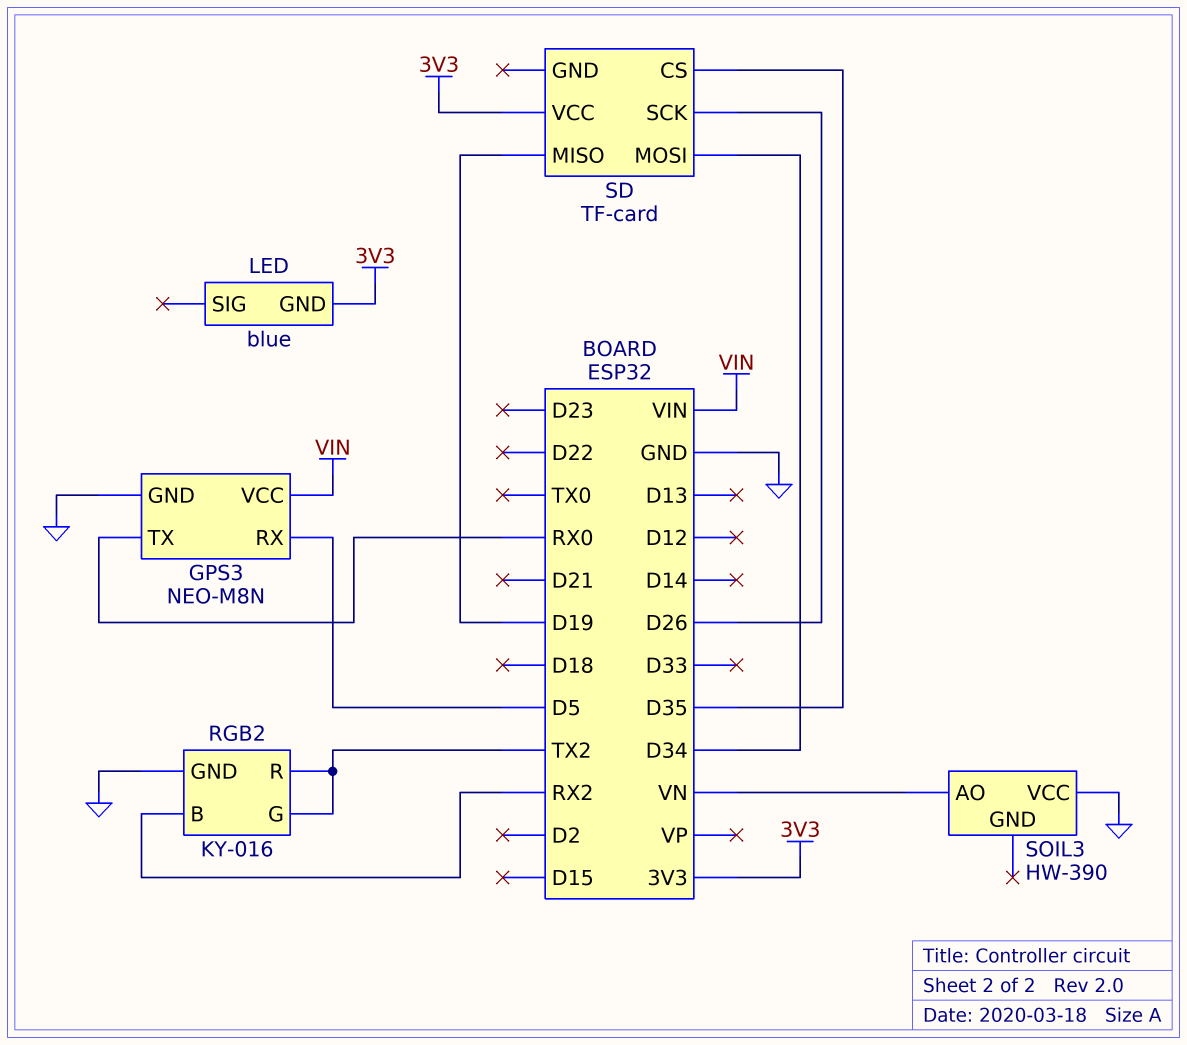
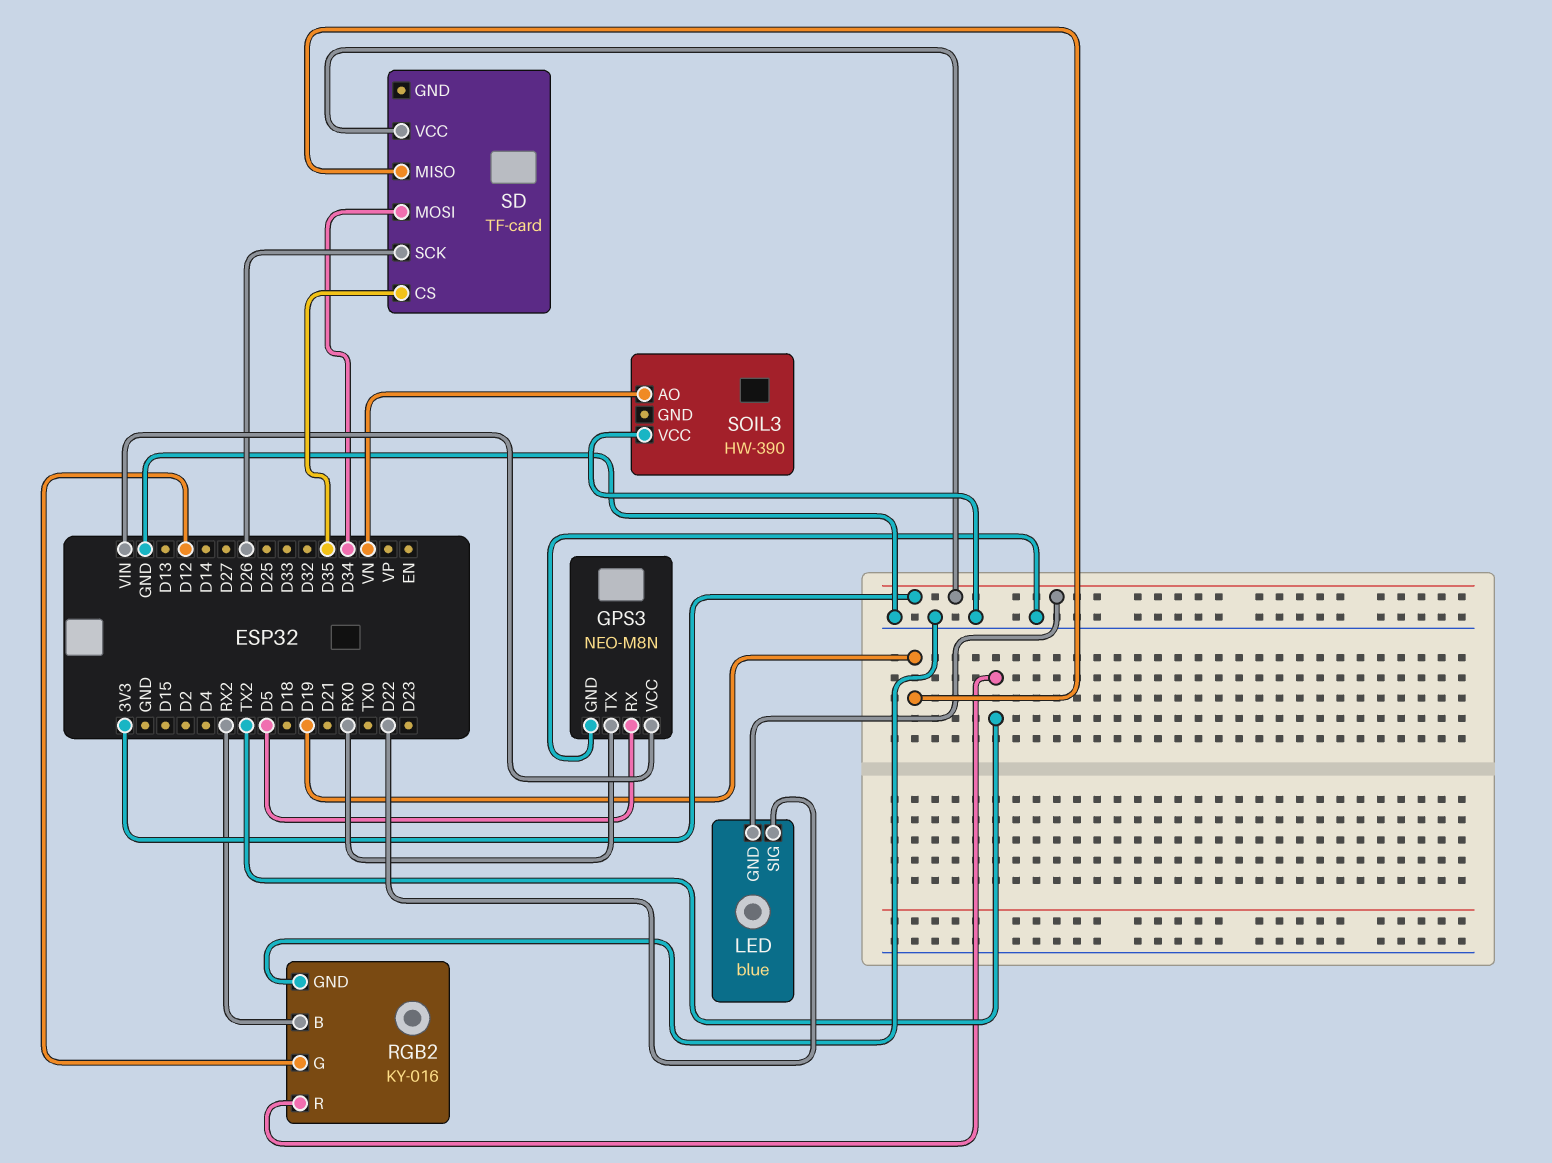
LED pin SIG: none -> D22
RGB2 pin G: TX2 -> D12

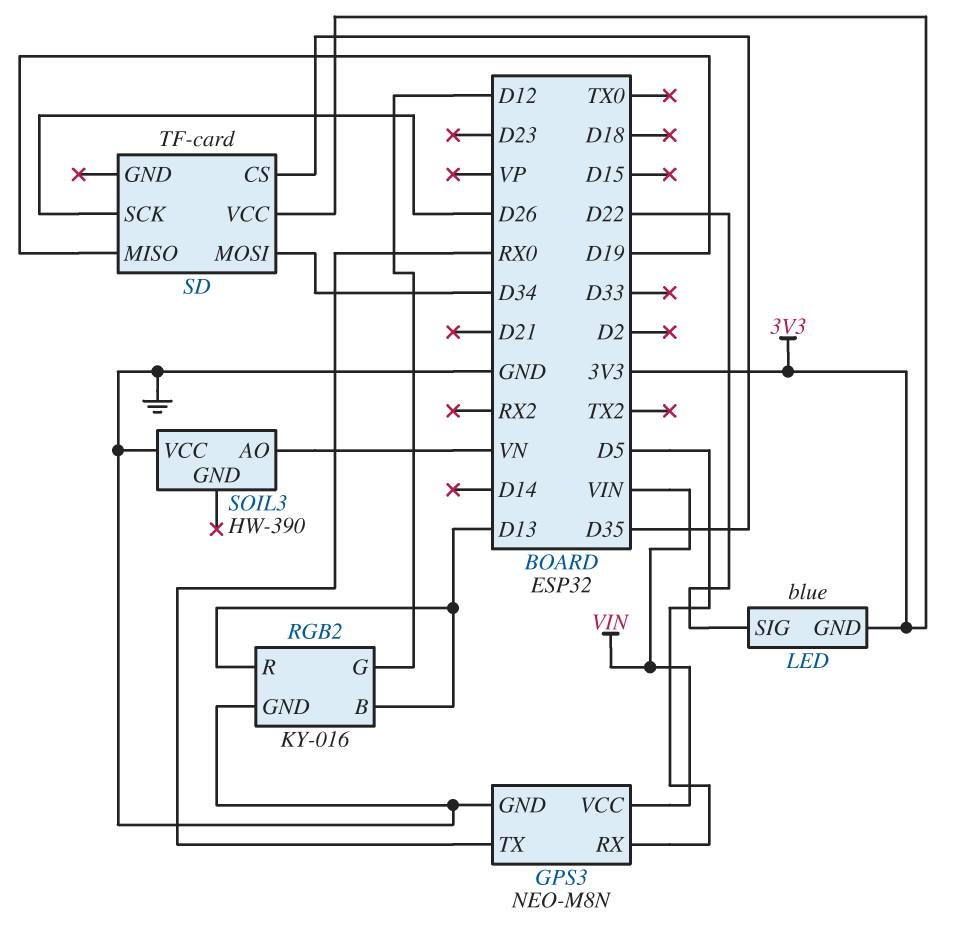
RGB2 pin B: RX2 -> D13
RGB2 pin R: TX2 -> D13

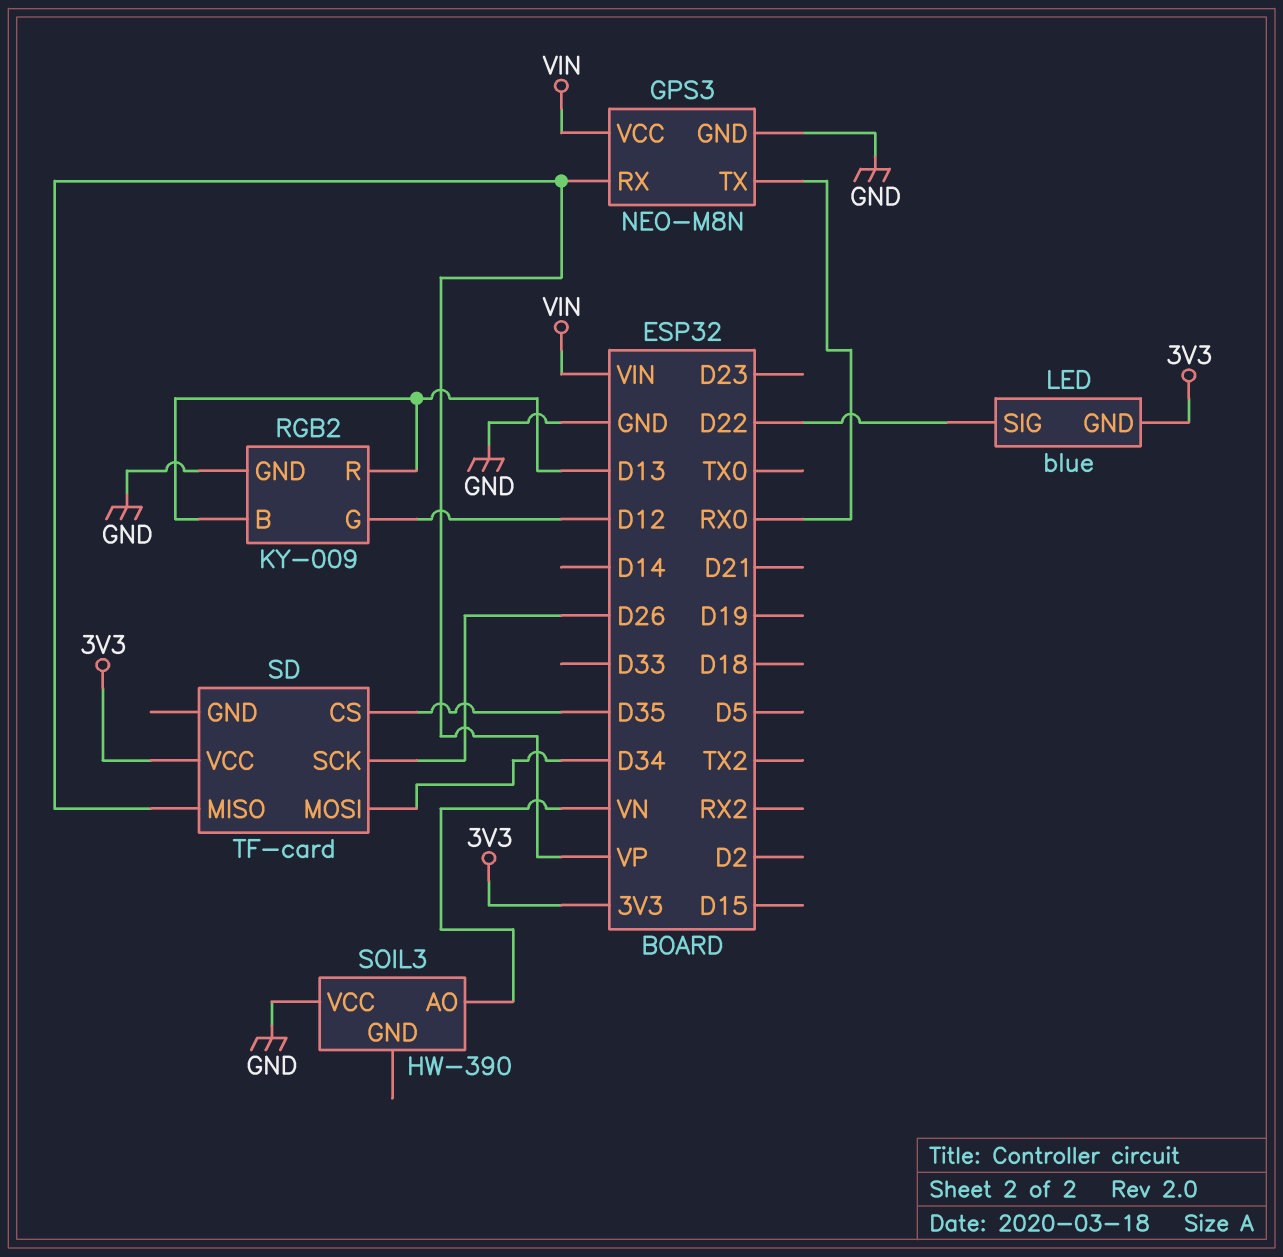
GPS3 pin RX: D5 -> VP
RGB2: KY-016 -> KY-009
SD pin MISO: D19 -> VP

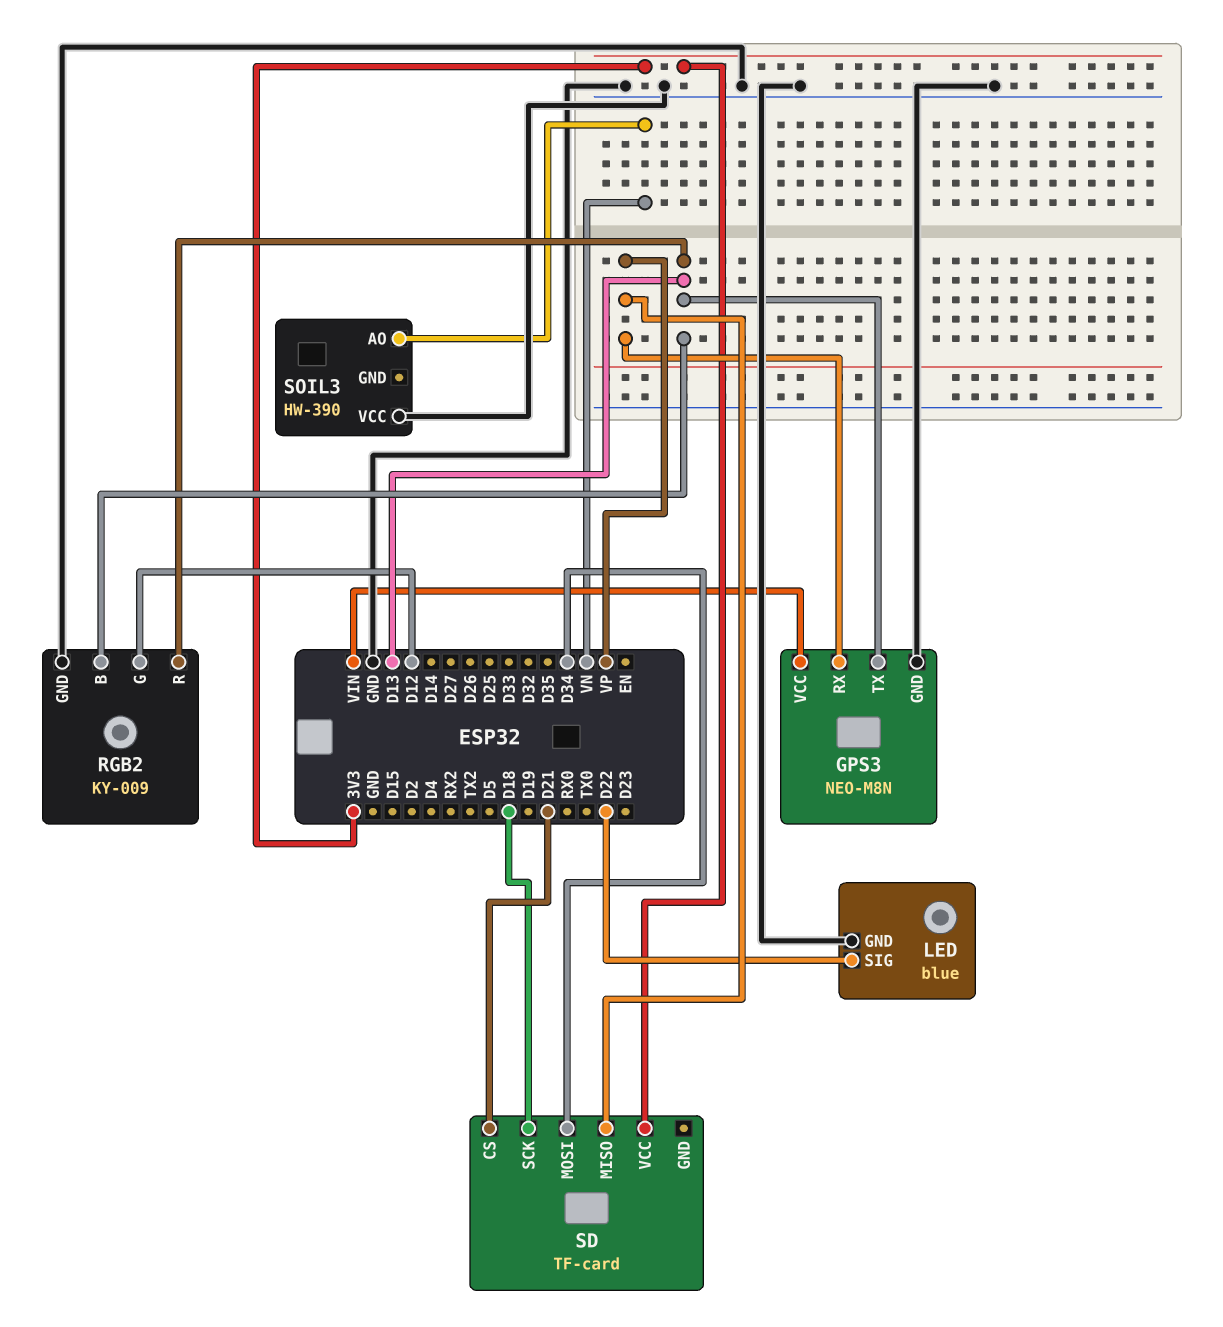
GPS3 pin TX: RX0 -> D13
LED pin GND: 3V3 -> GND
SD pin CS: D35 -> D21
SD pin SCK: D26 -> D18

